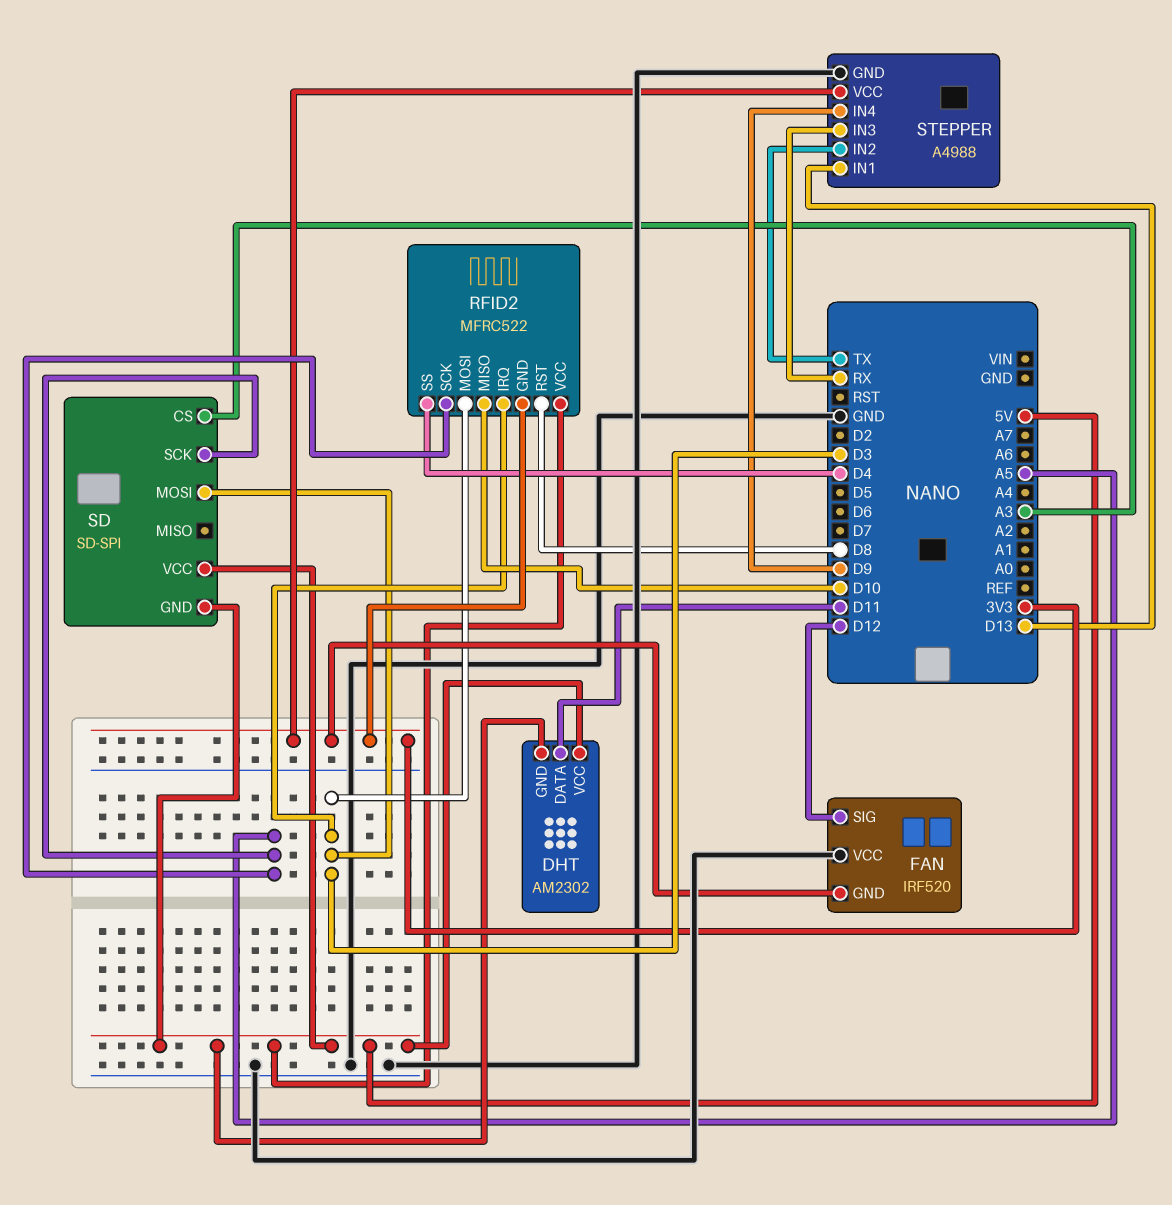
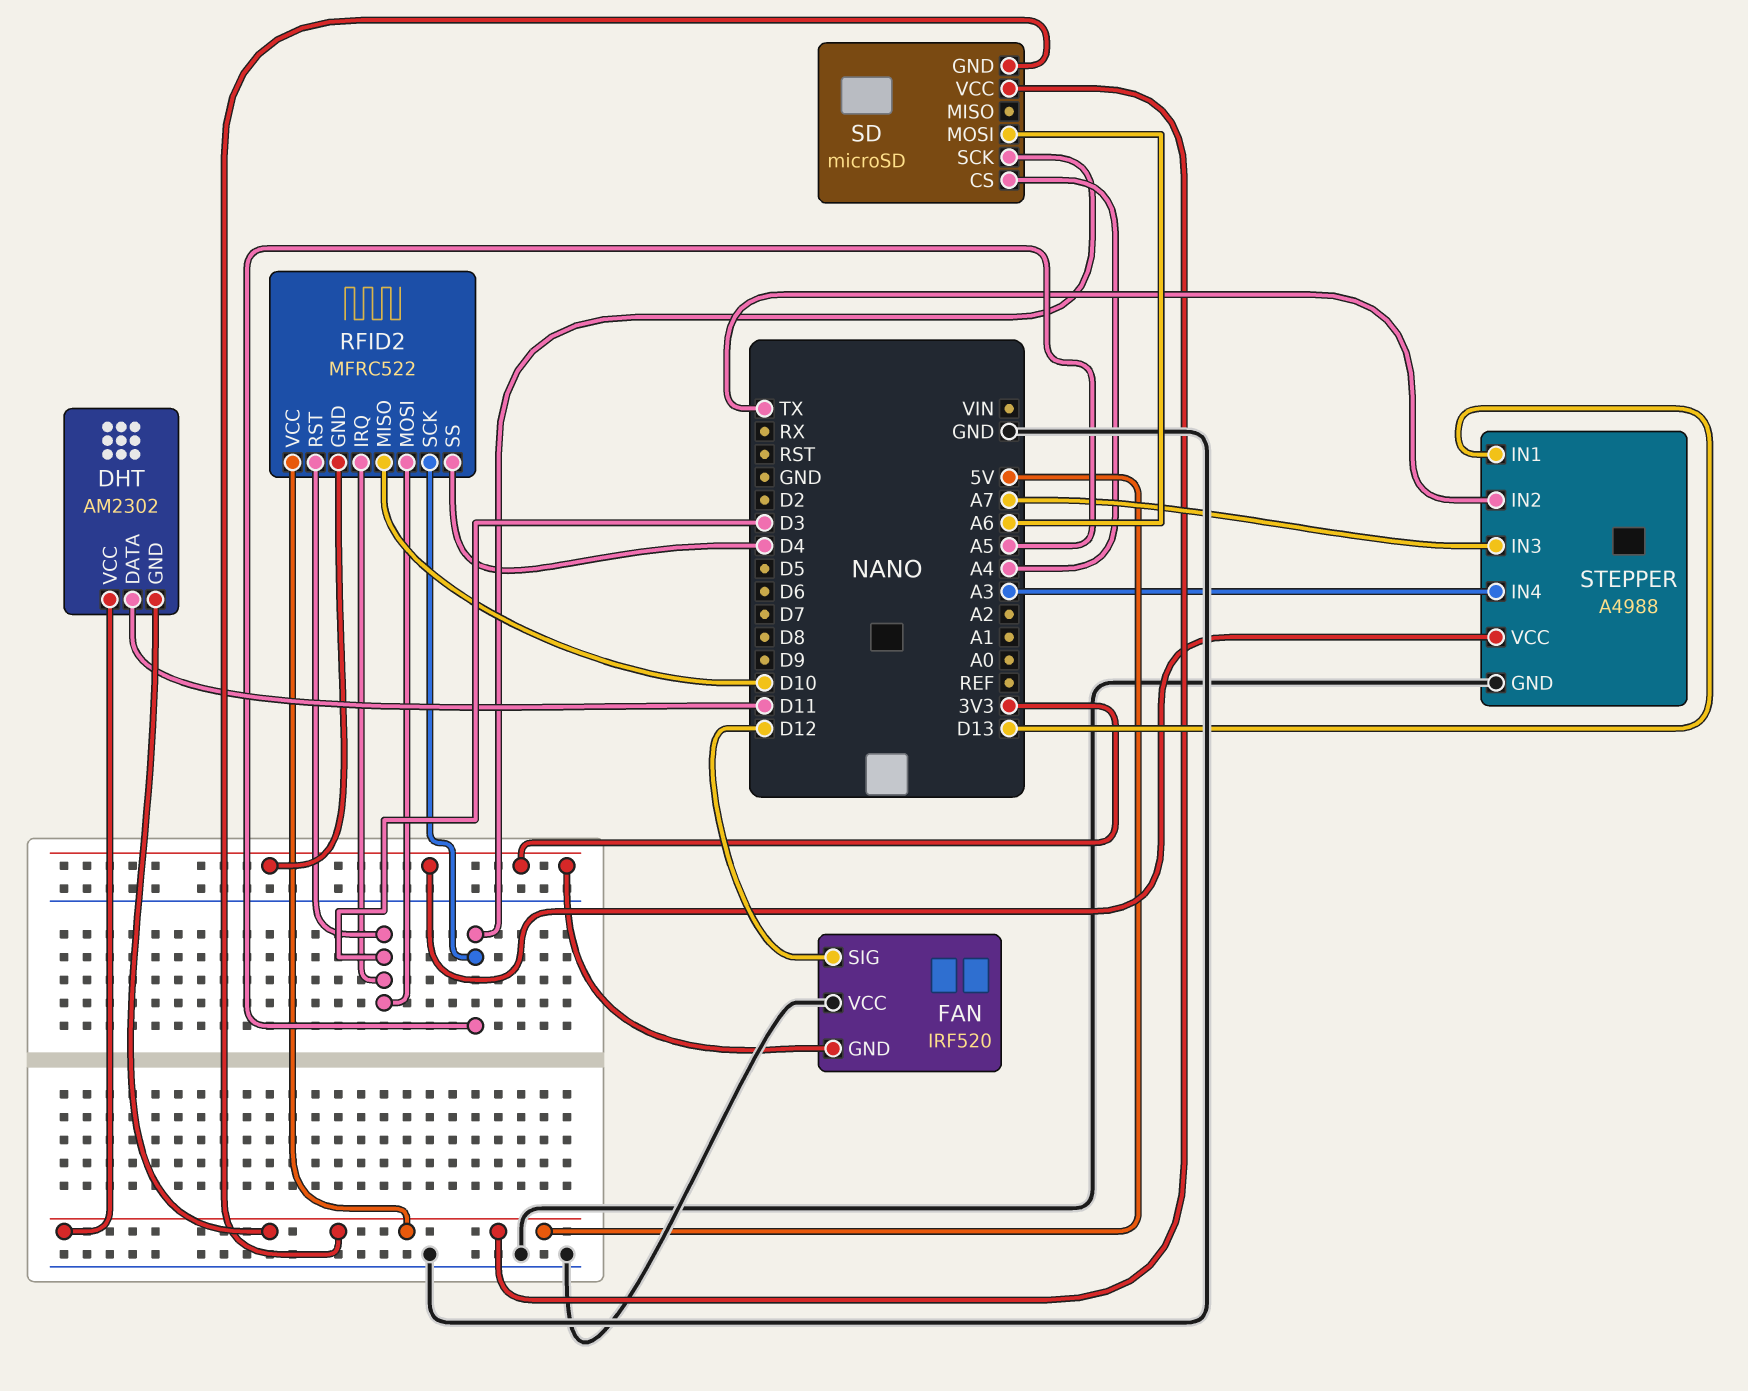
RFID2 pin RST: D8 -> D3
SD: SD-SPI -> microSD
SD pin CS: A3 -> A4
SD pin MOSI: D3 -> A6
STEPPER pin IN3: RX -> A7
STEPPER pin IN4: D9 -> A3

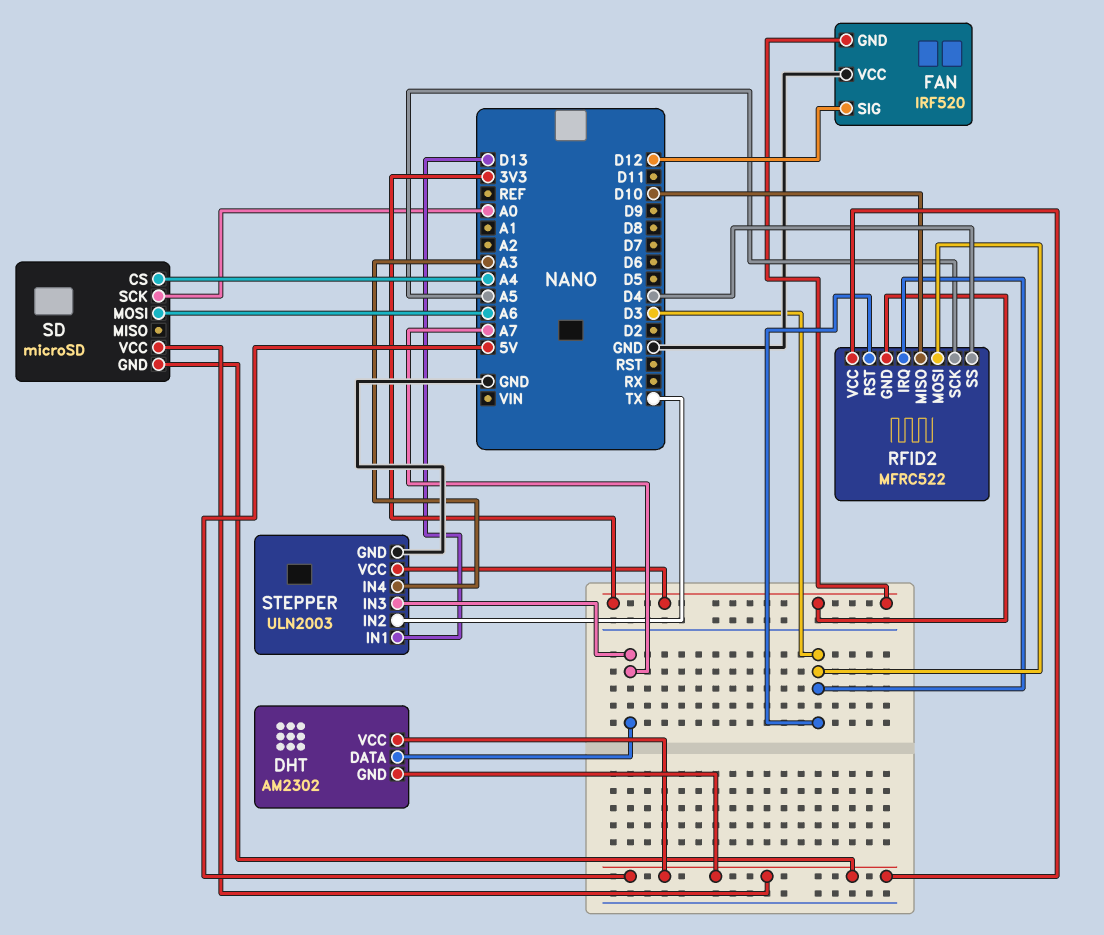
DHT pin DATA: D11 -> A7
SD pin SCK: A5 -> A0
STEPPER: A4988 -> ULN2003

